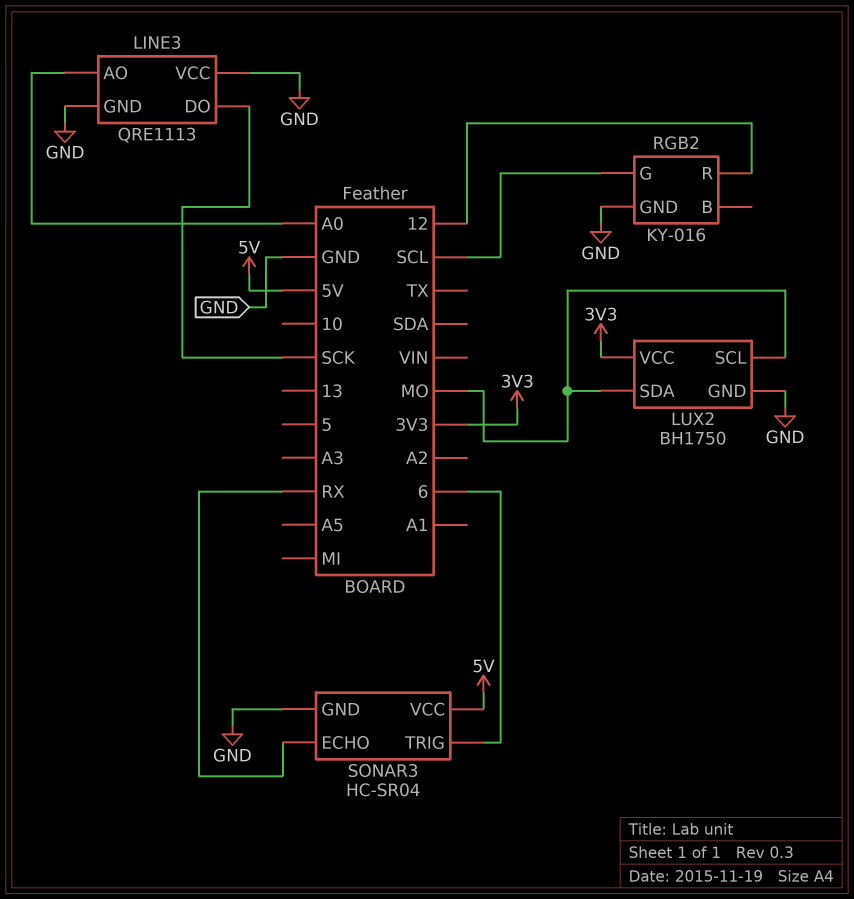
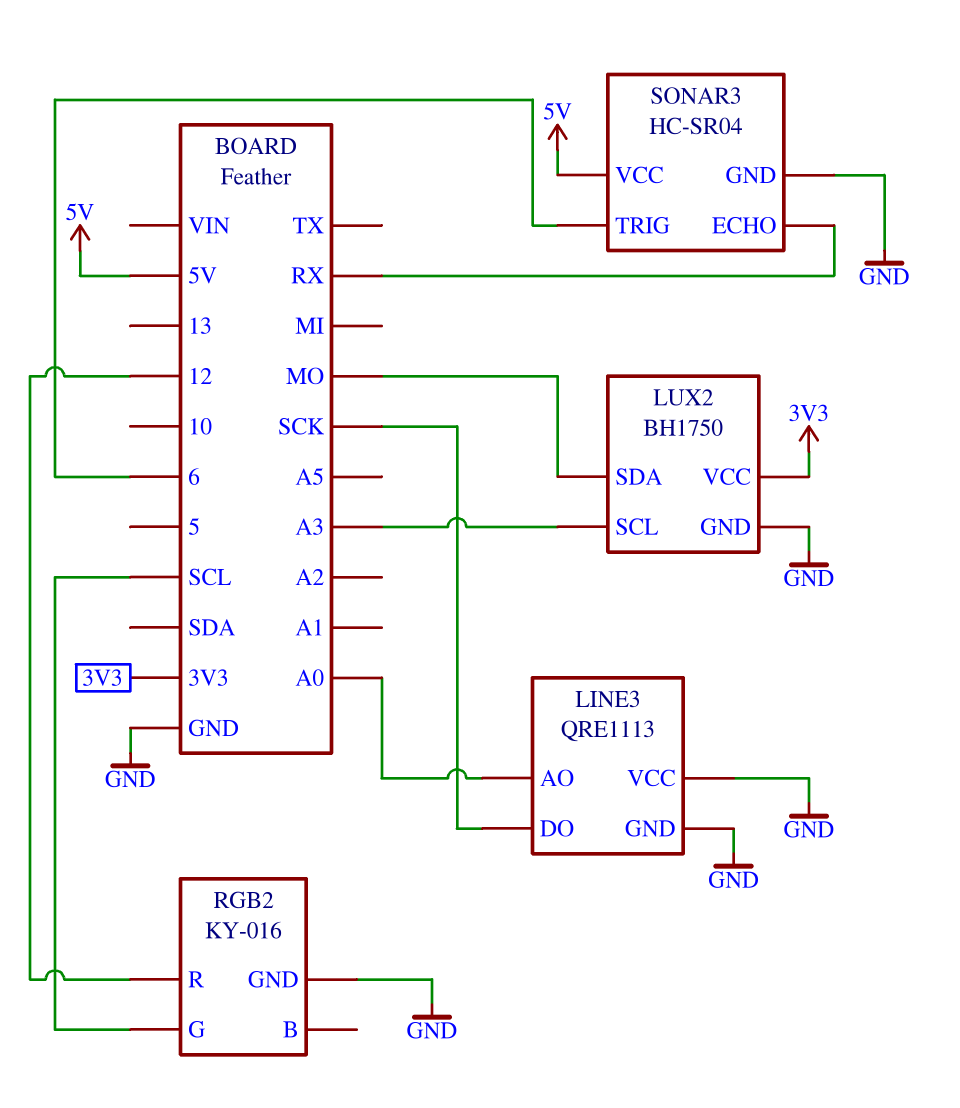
LUX2 pin SCL: MO -> A3

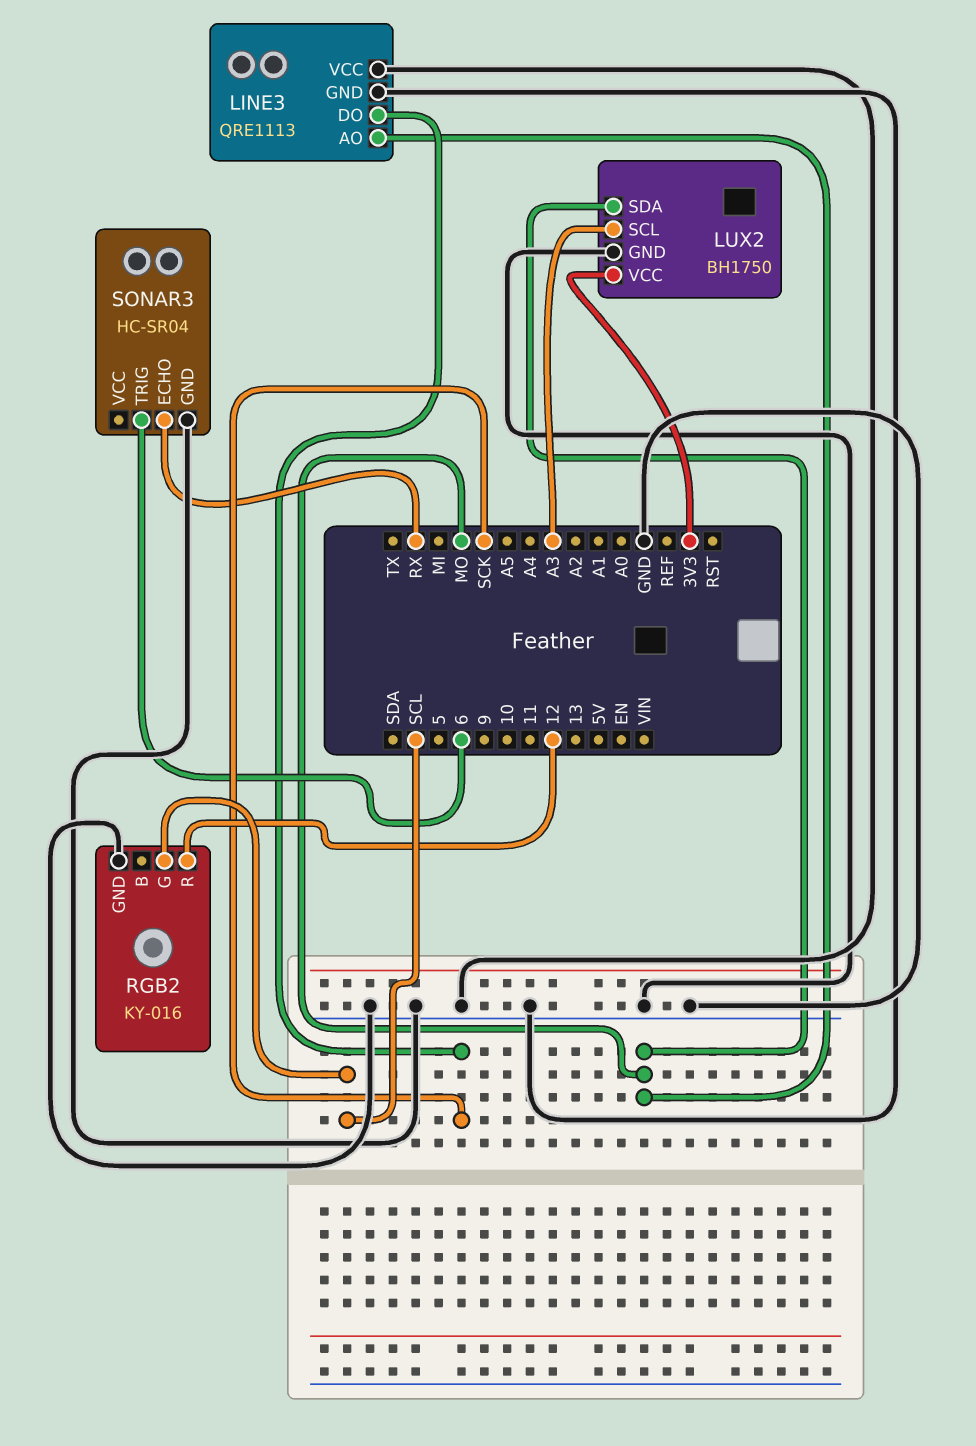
LINE3 pin AO: A0 -> MO
SONAR3 pin VCC: 5V -> none

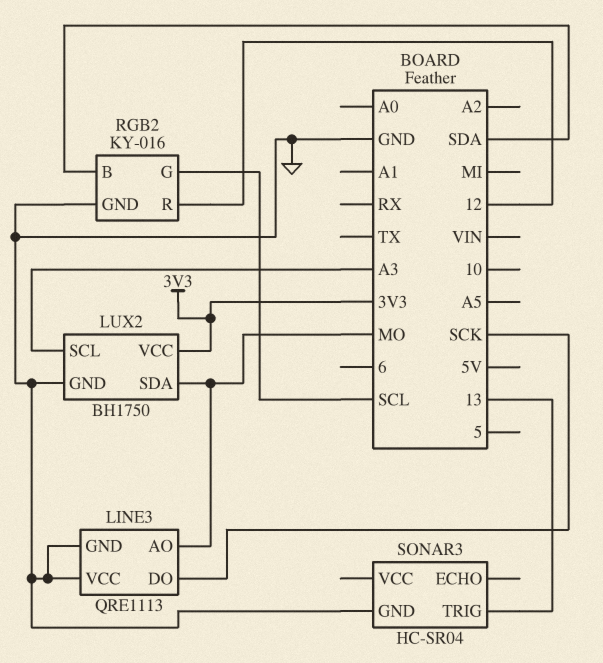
RGB2 pin B: none -> SDA
SONAR3 pin ECHO: RX -> none
SONAR3 pin TRIG: 6 -> 13

